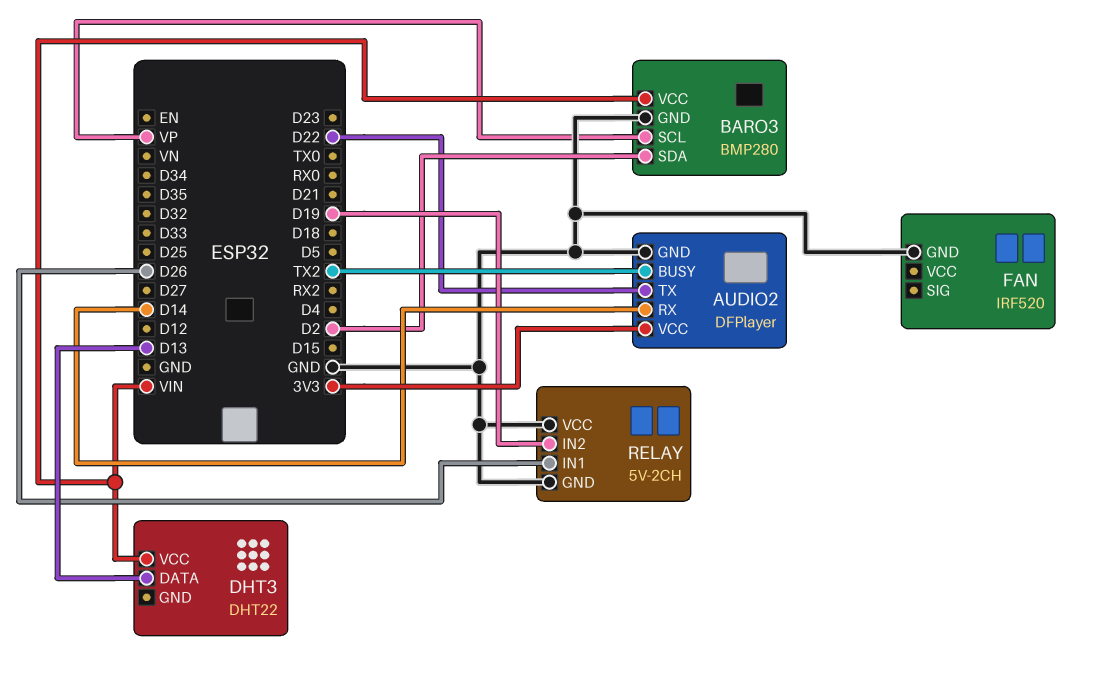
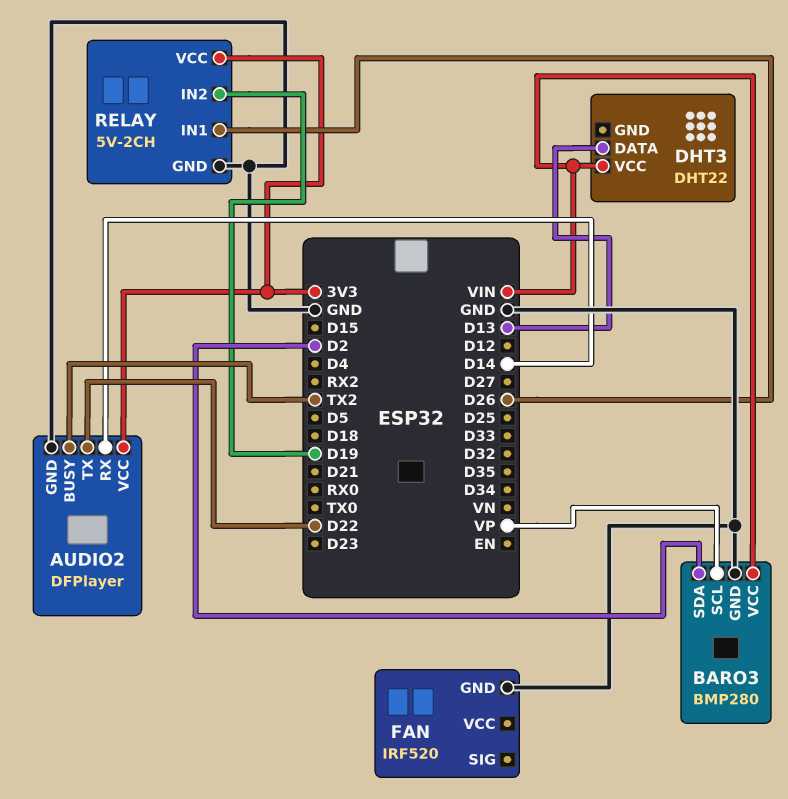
RELAY pin VCC: GND -> 3V3

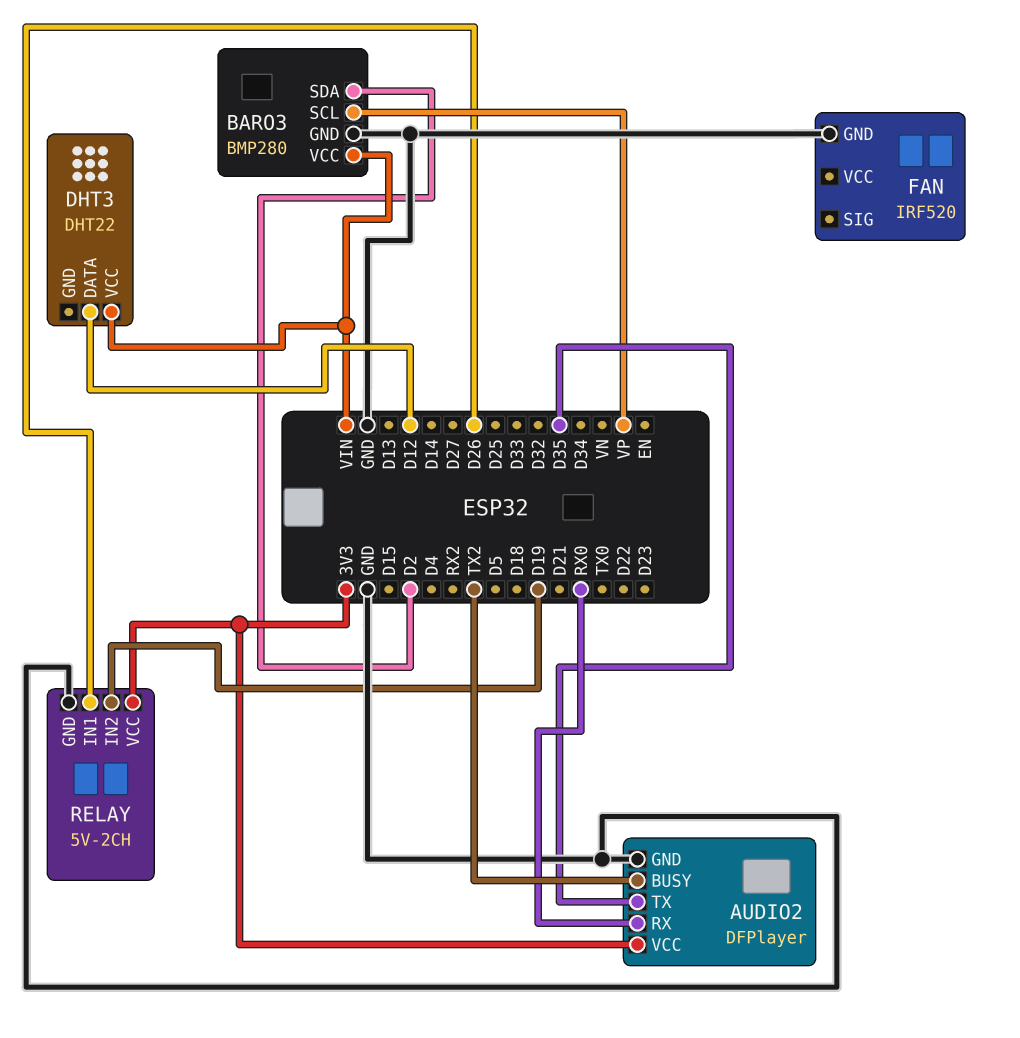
AUDIO2 pin RX: D14 -> RX0
AUDIO2 pin TX: D22 -> D35
DHT3 pin DATA: D13 -> D12

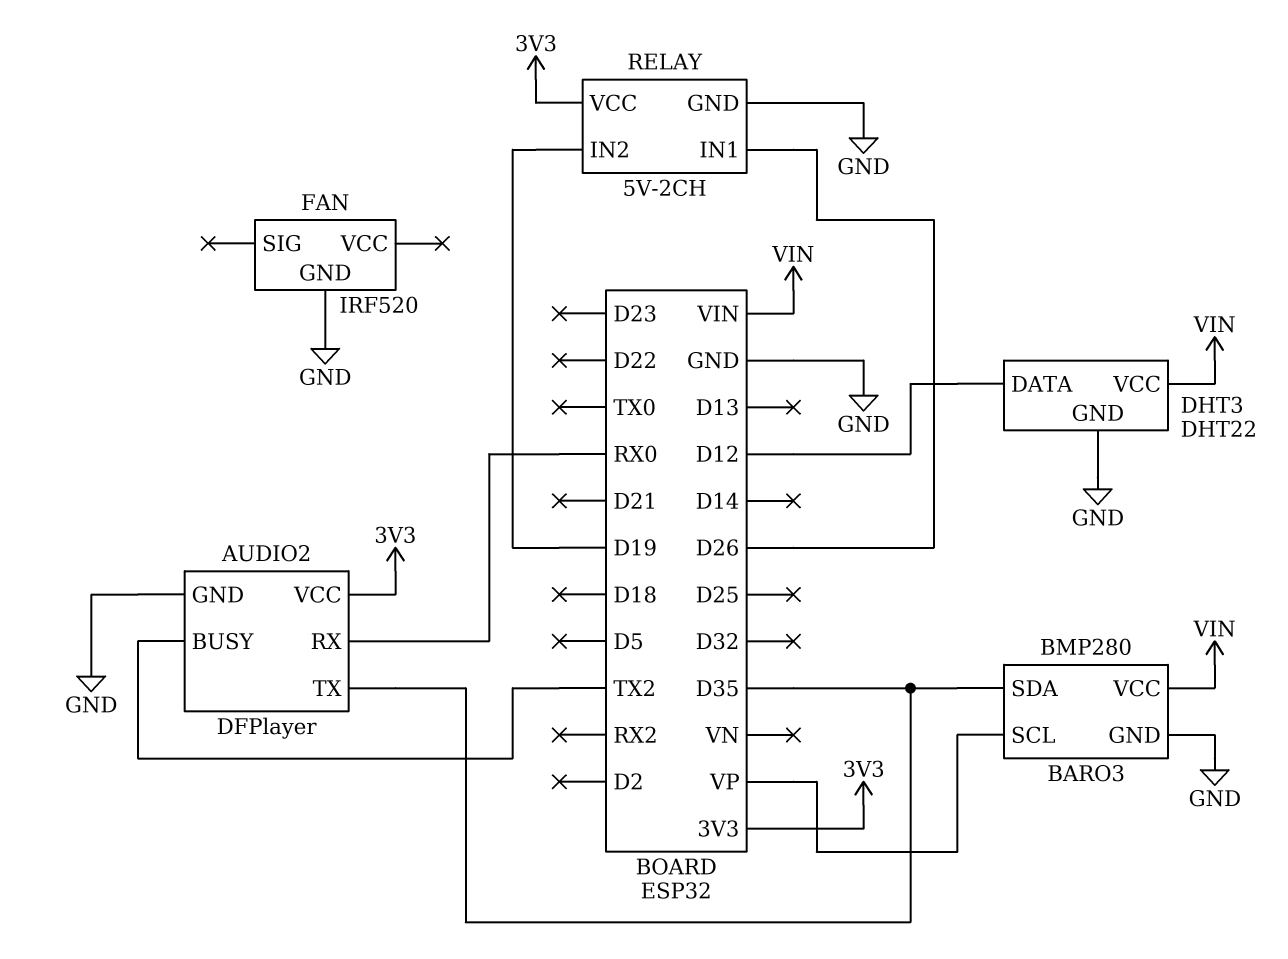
BARO3 pin SDA: D2 -> D35
DHT3 pin GND: none -> GND

